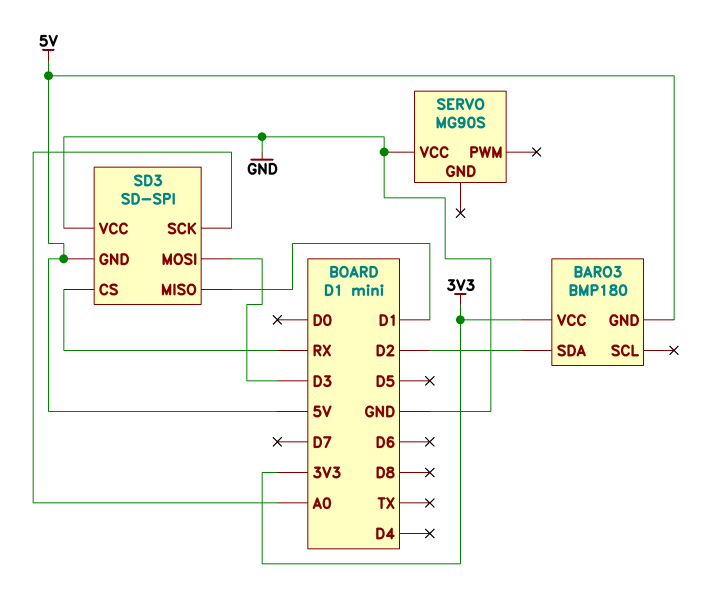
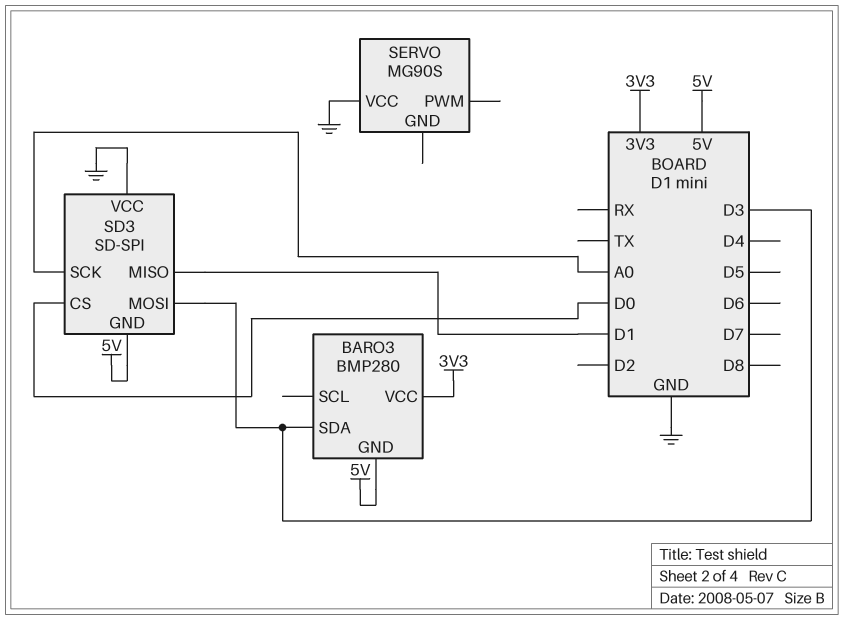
BARO3: BMP180 -> BMP280
BARO3 pin SDA: D2 -> D3
SD3 pin CS: RX -> D0

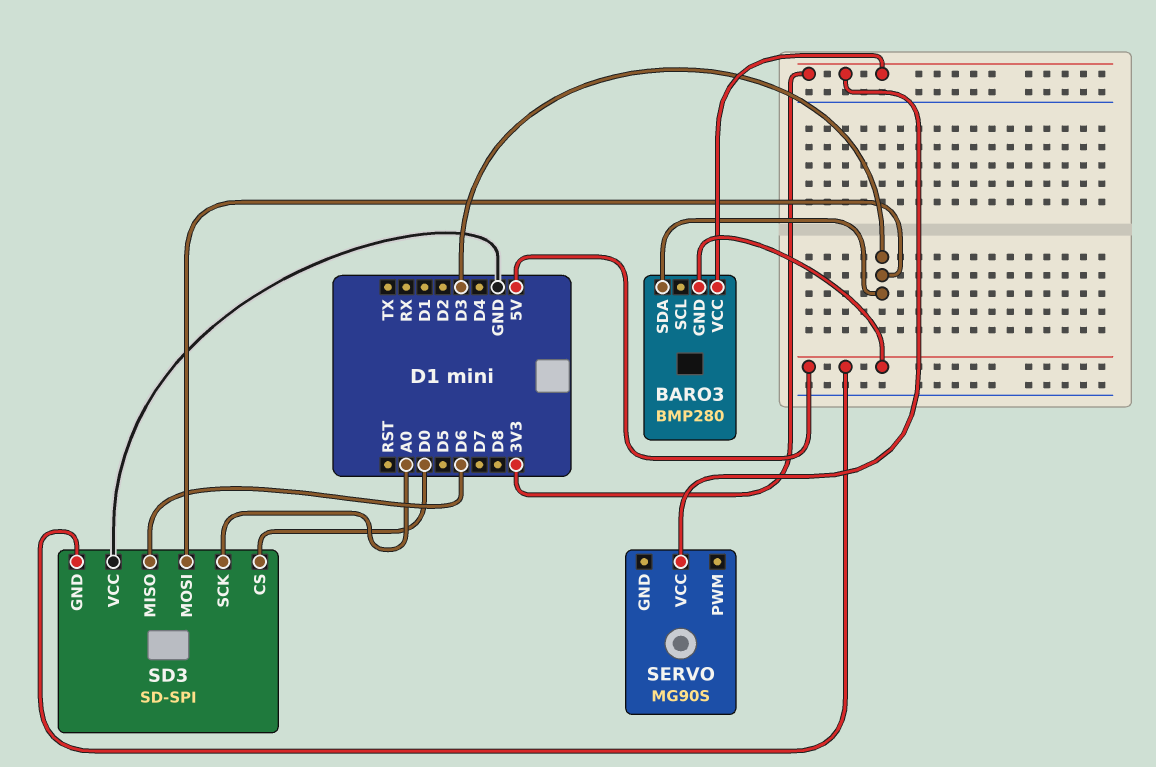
SD3 pin MISO: D1 -> D6
SERVO pin VCC: GND -> 3V3

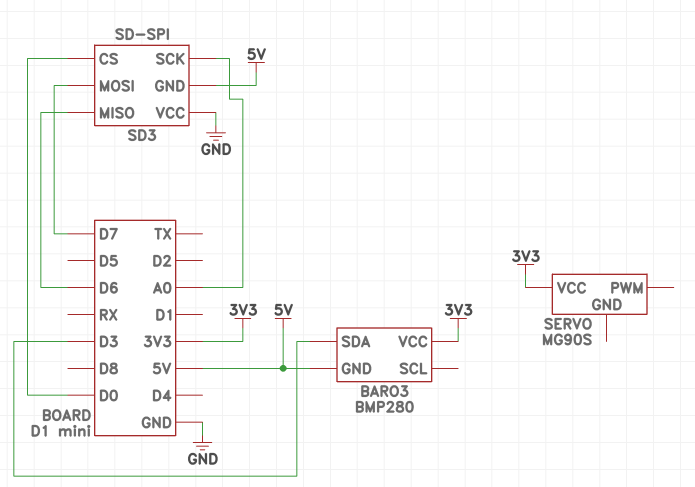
SD3 pin MOSI: D3 -> D7

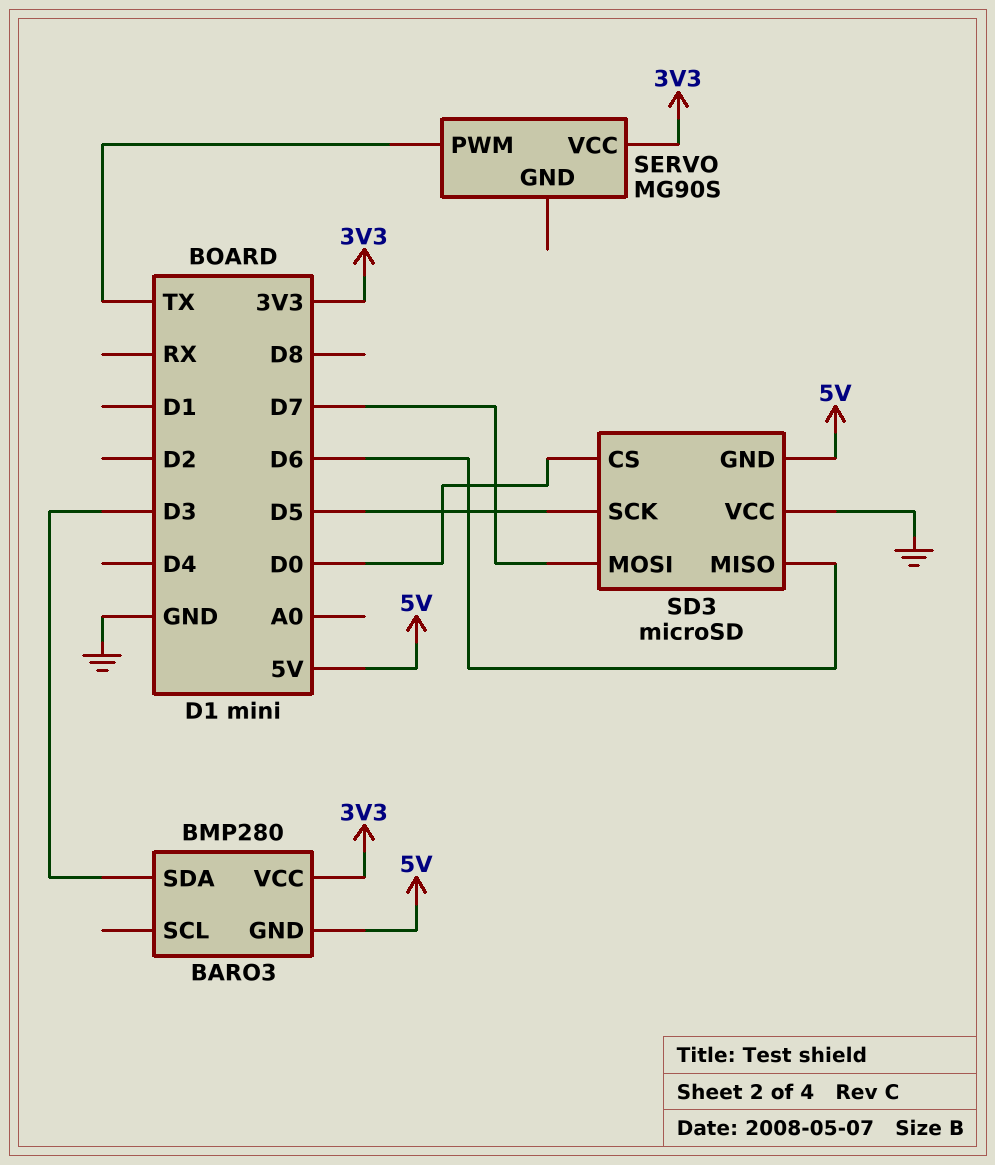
SD3: SD-SPI -> microSD
SD3 pin SCK: A0 -> D5
SERVO pin PWM: none -> TX

